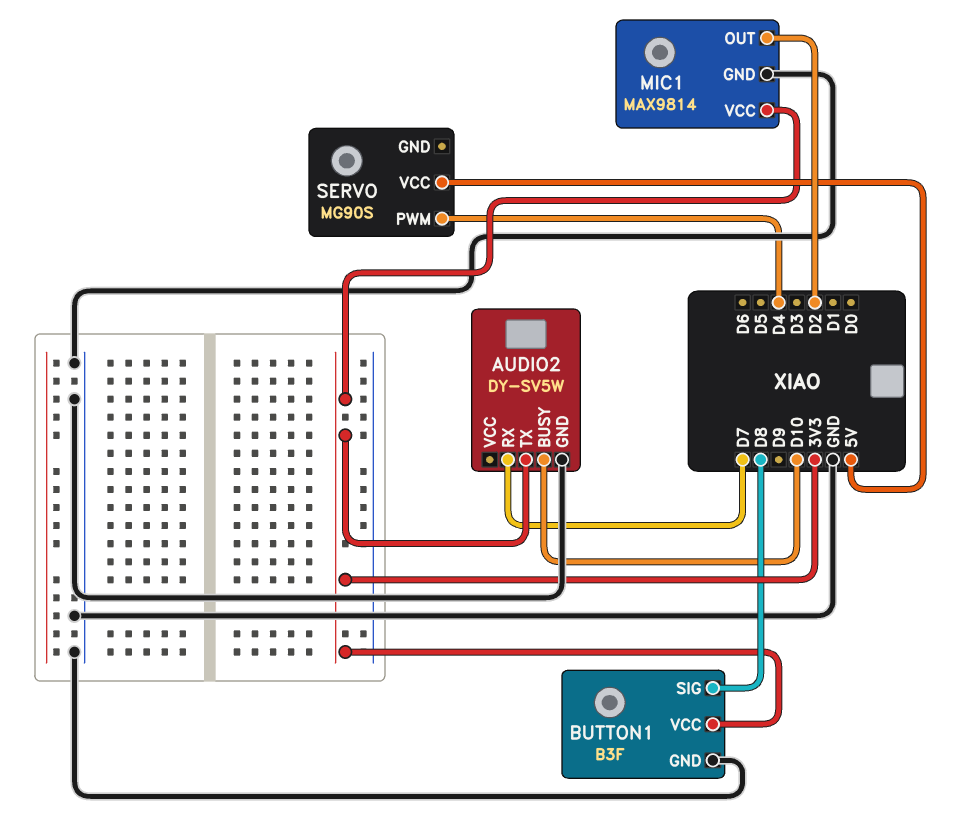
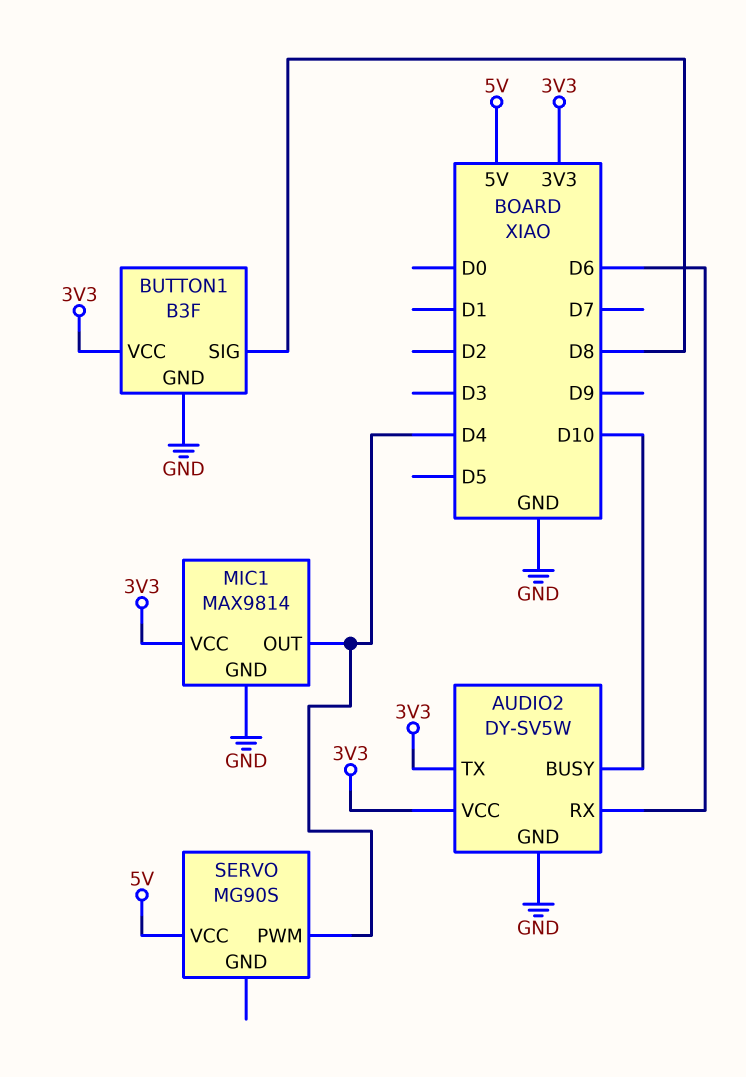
AUDIO2 pin RX: D7 -> D6
AUDIO2 pin VCC: none -> 3V3
MIC1 pin OUT: D2 -> D4

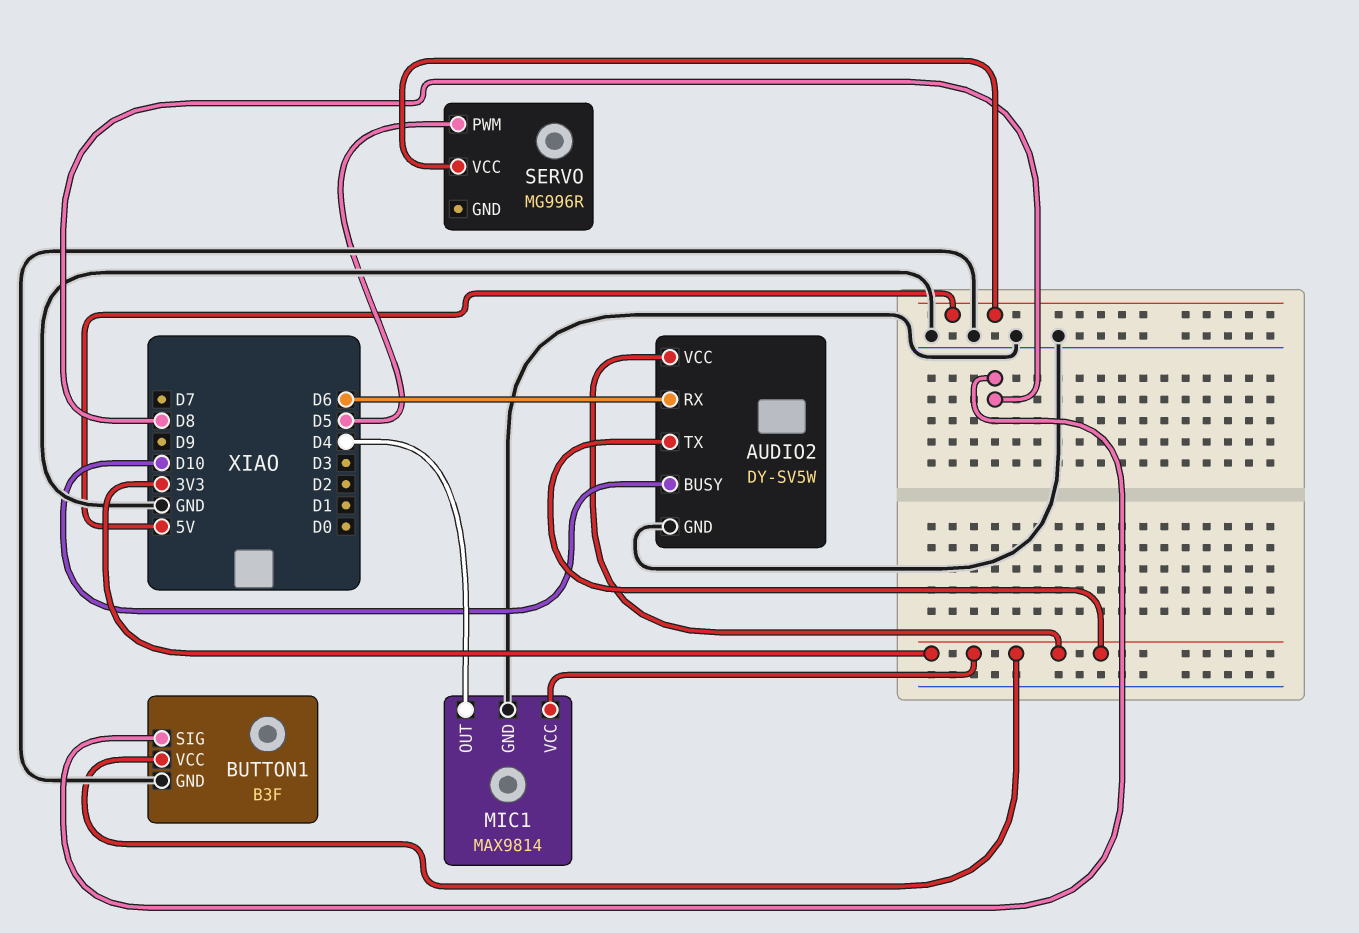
SERVO: MG90S -> MG996R
SERVO pin PWM: D4 -> D5

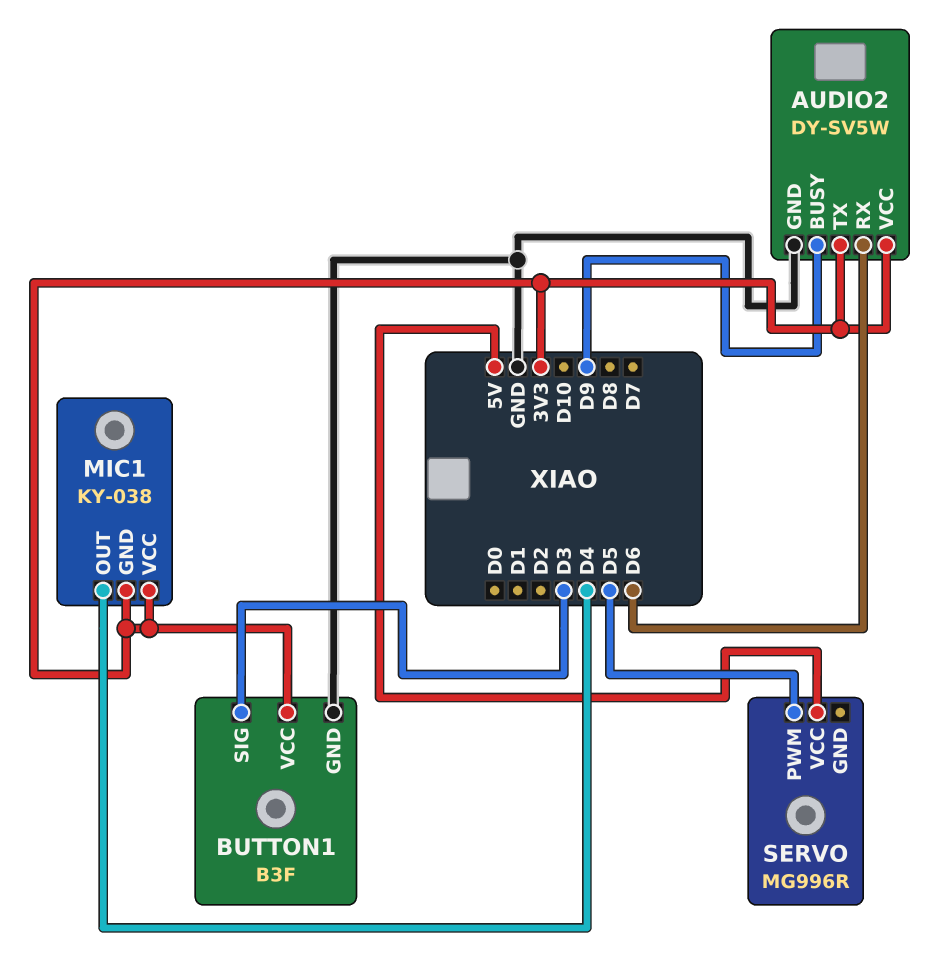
AUDIO2 pin BUSY: D10 -> D9
BUTTON1 pin SIG: D8 -> D3
MIC1: MAX9814 -> KY-038
MIC1 pin GND: GND -> 3V3

